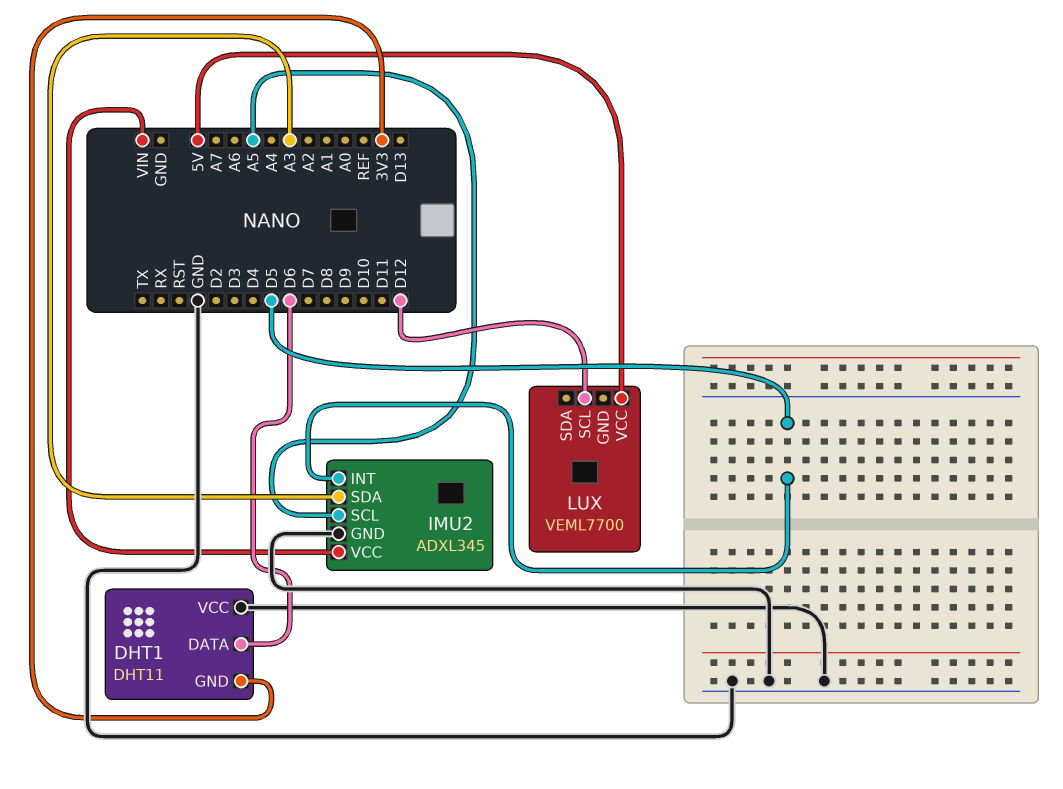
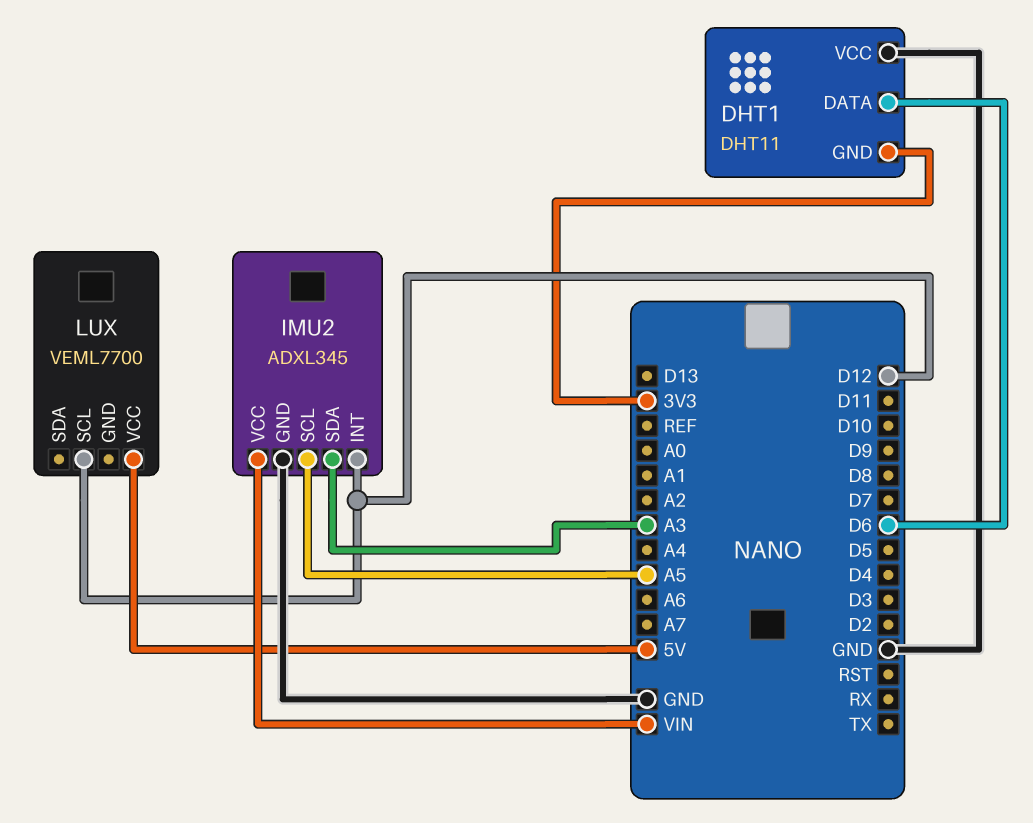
IMU2 pin INT: D5 -> D12

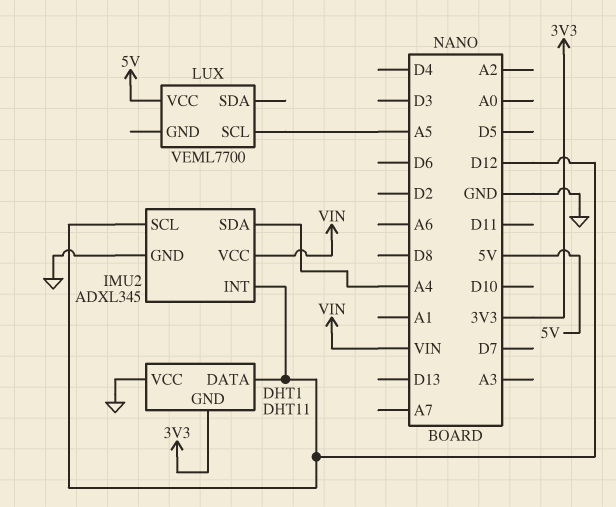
DHT1 pin DATA: D6 -> D12
IMU2 pin SCL: A5 -> D12
IMU2 pin SDA: A3 -> A4
LUX pin SCL: D12 -> A5

